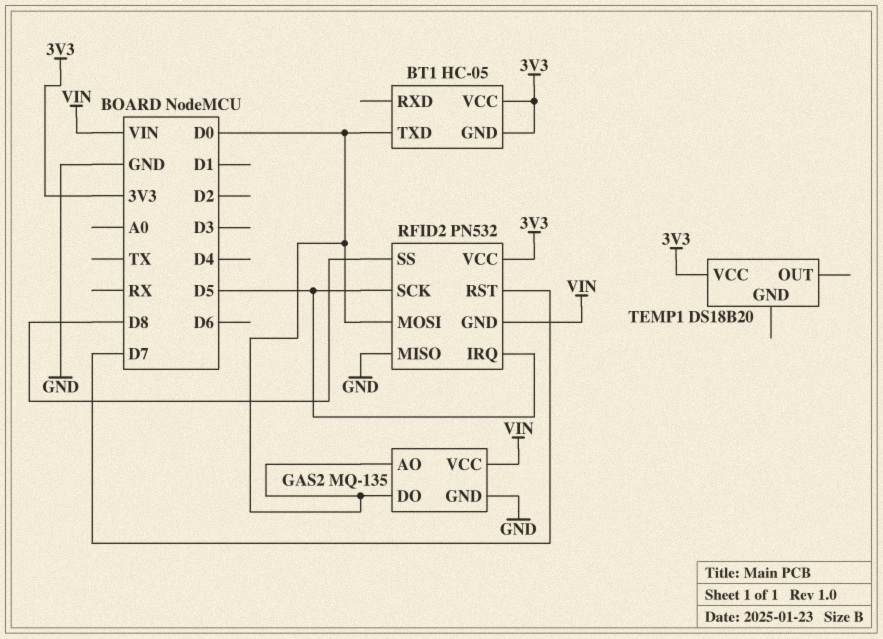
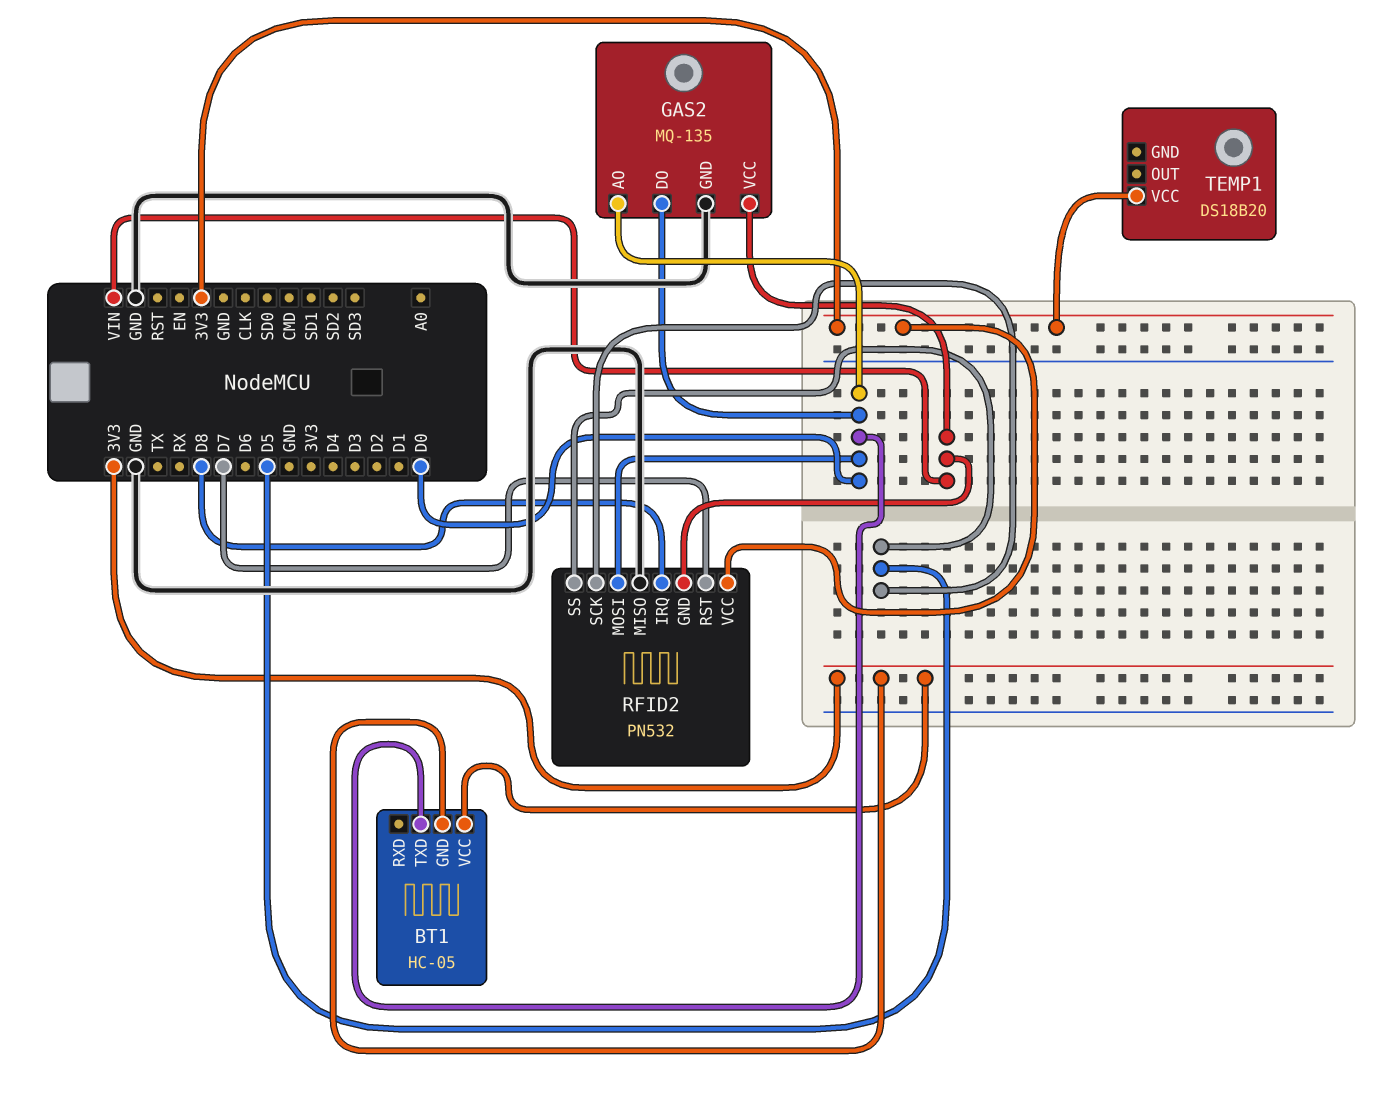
RFID2 pin IRQ: D5 -> D8
RFID2 pin SS: D8 -> D5

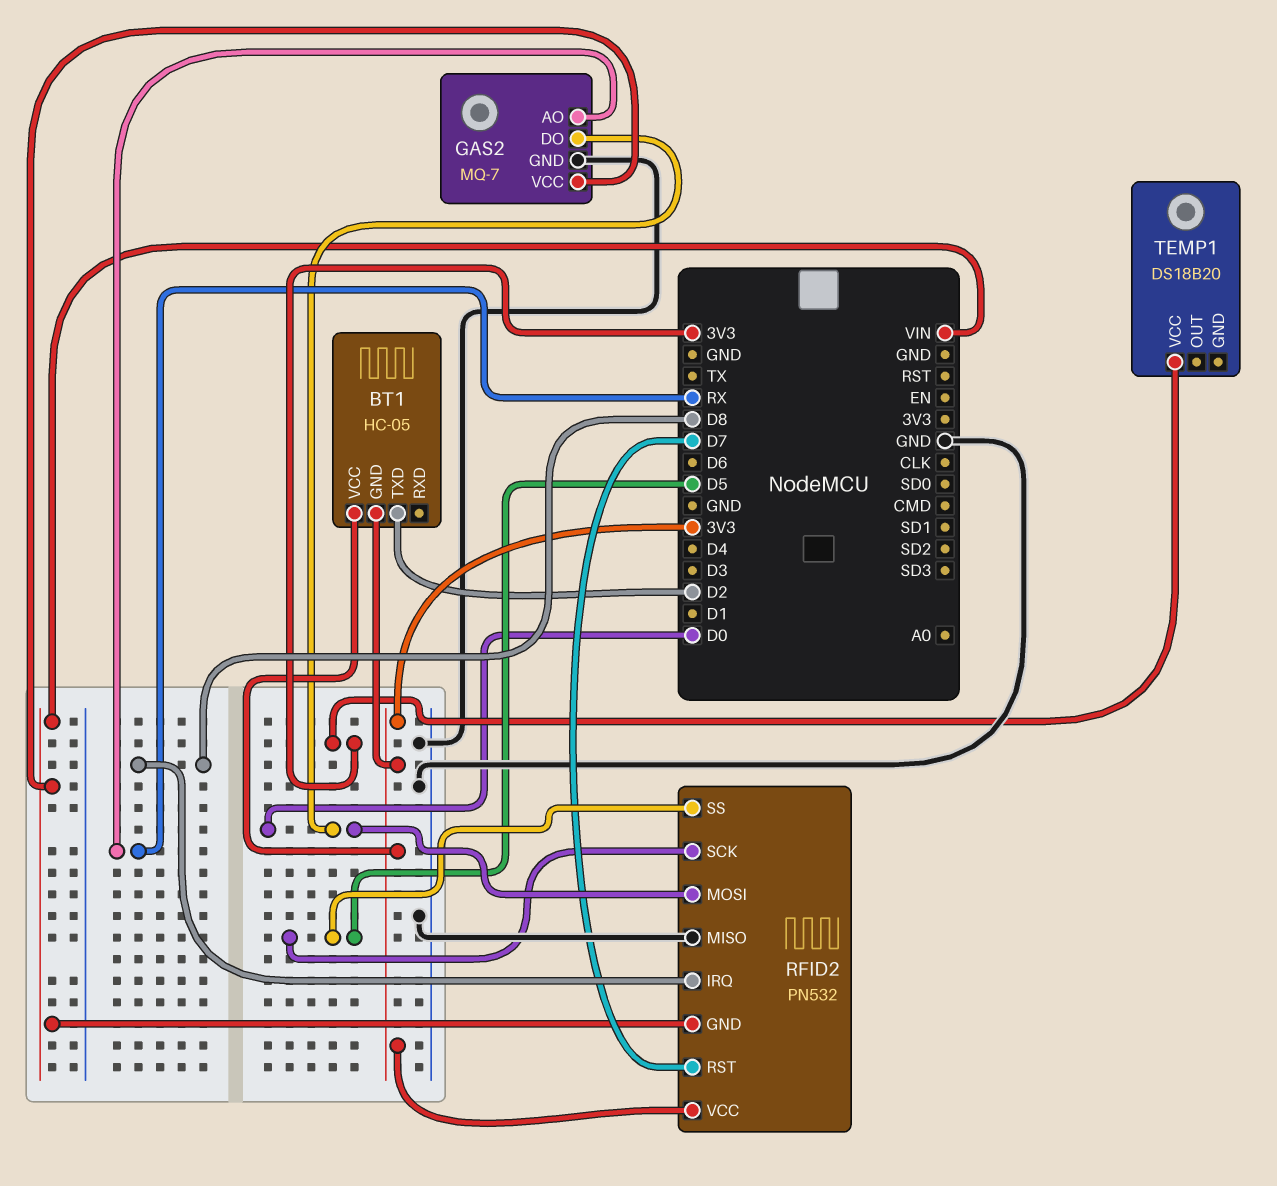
BT1 pin TXD: D0 -> D2
GAS2: MQ-135 -> MQ-7
GAS2 pin AO: D0 -> RX

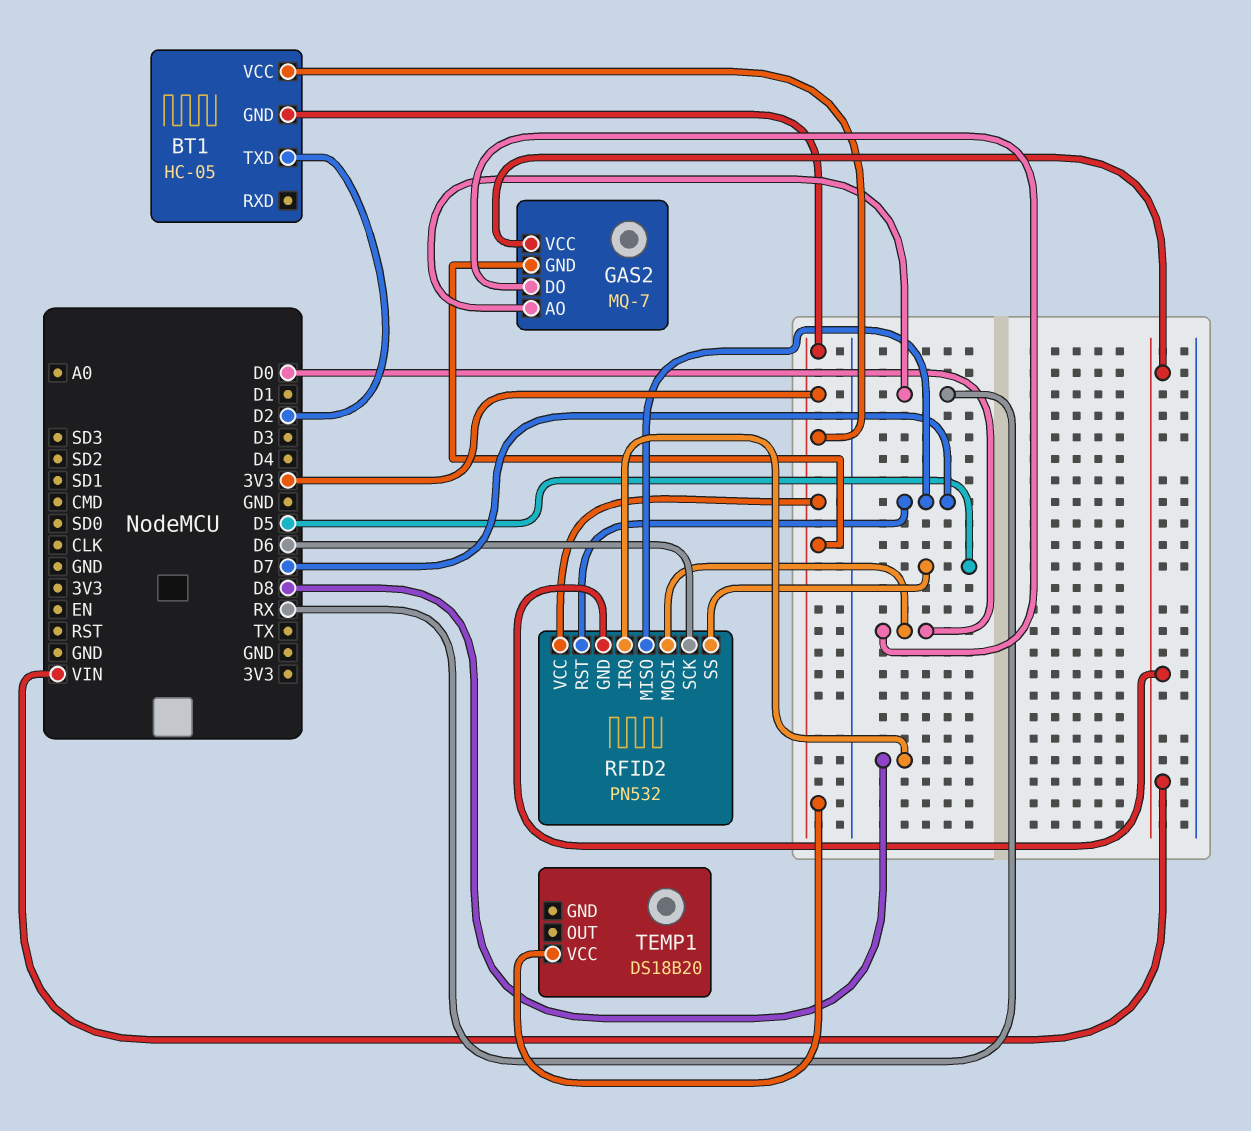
GAS2 pin GND: GND -> 3V3
RFID2 pin MISO: GND -> D7
RFID2 pin SCK: D5 -> D6

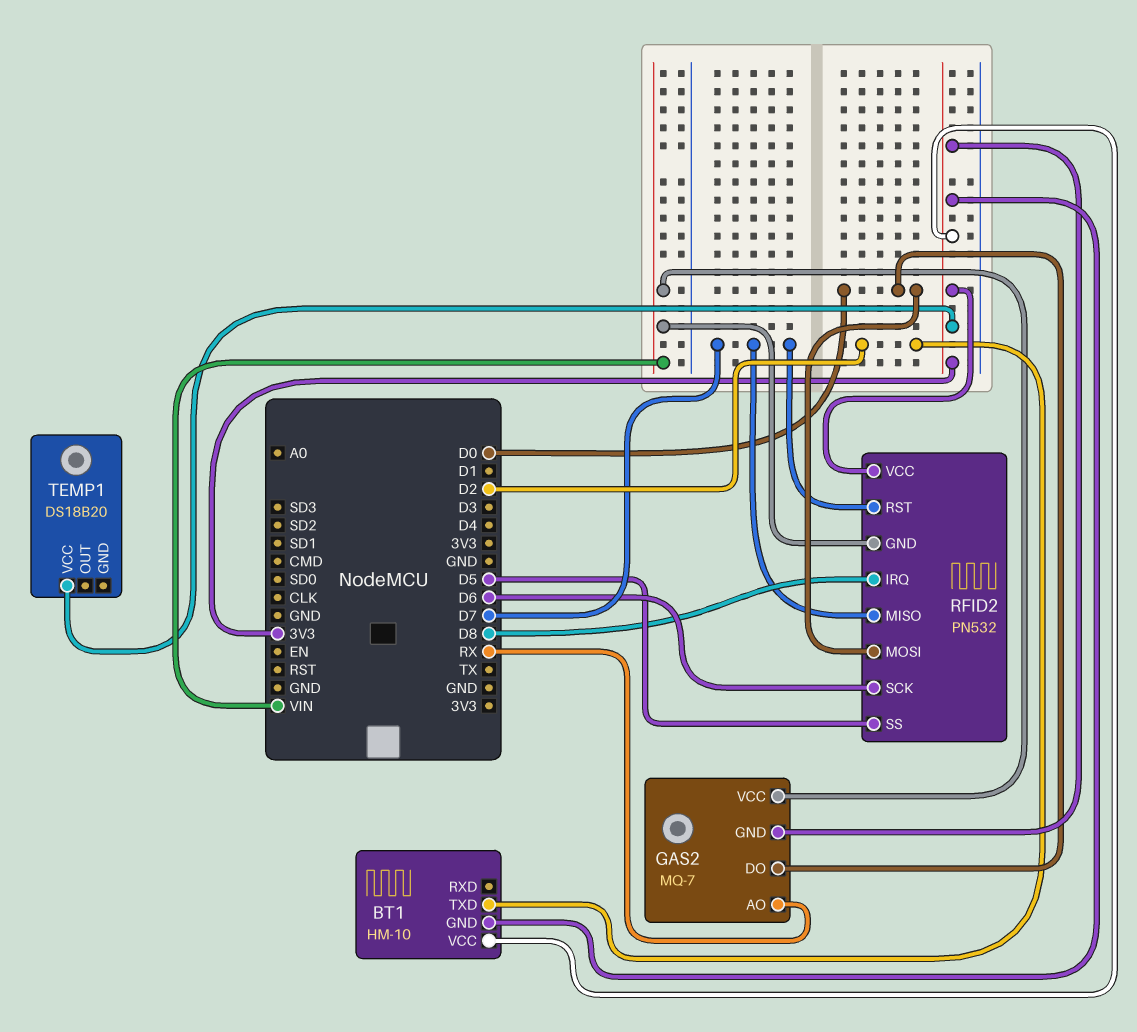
BT1: HC-05 -> HM-10

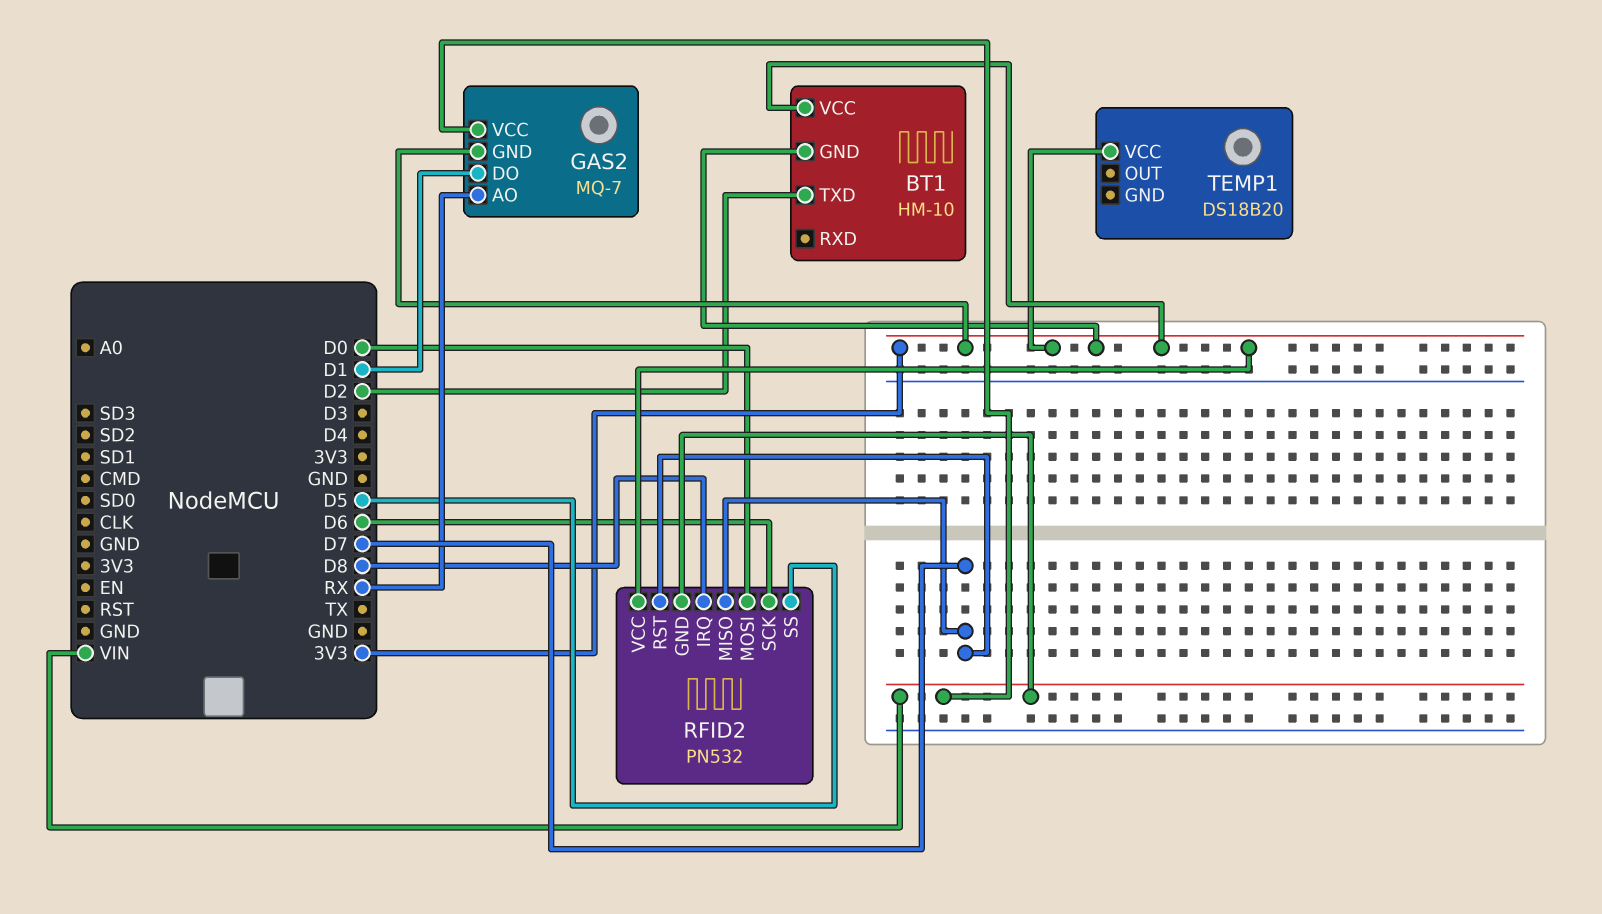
GAS2 pin DO: D0 -> D1

